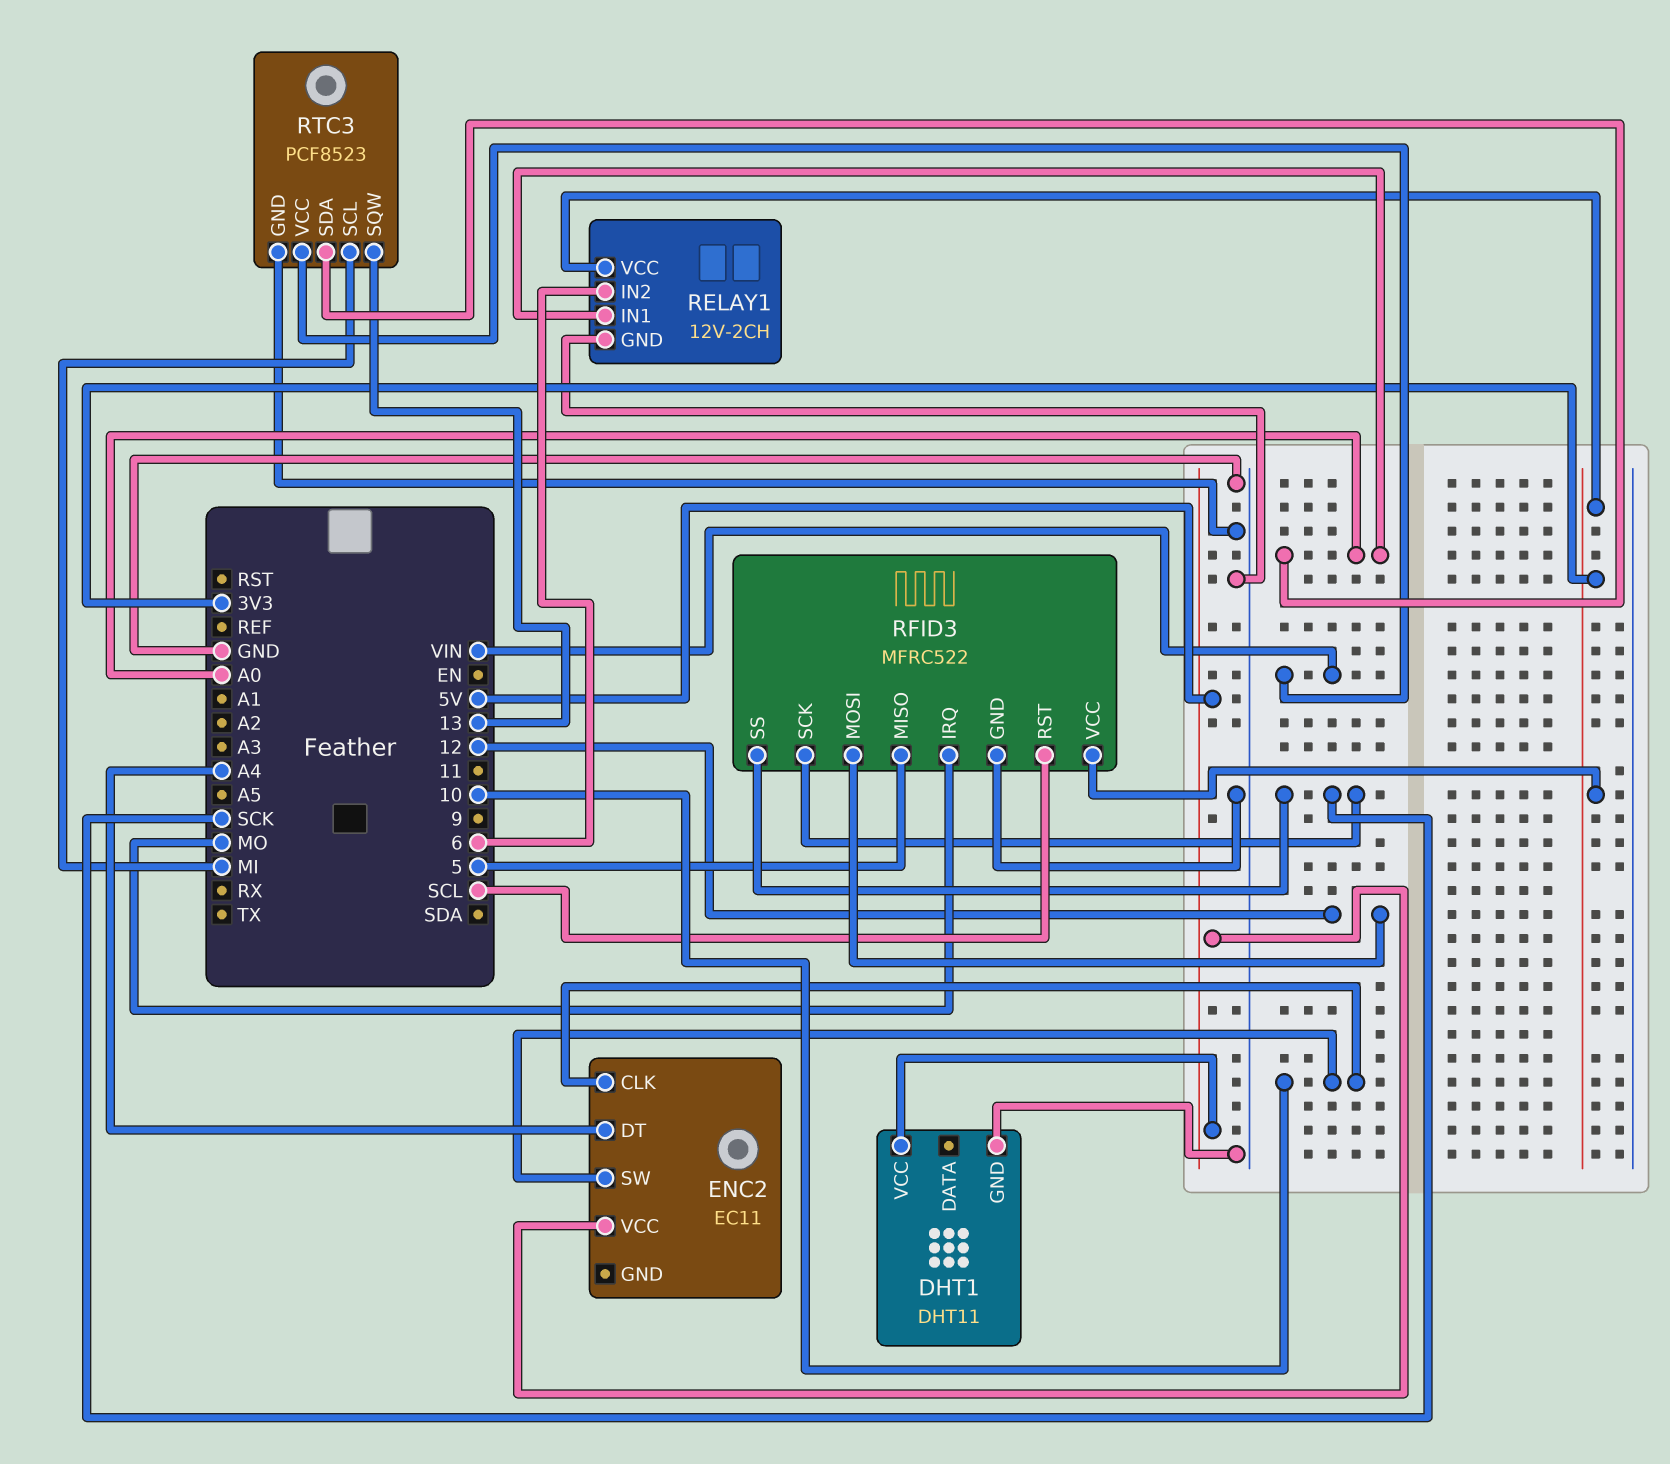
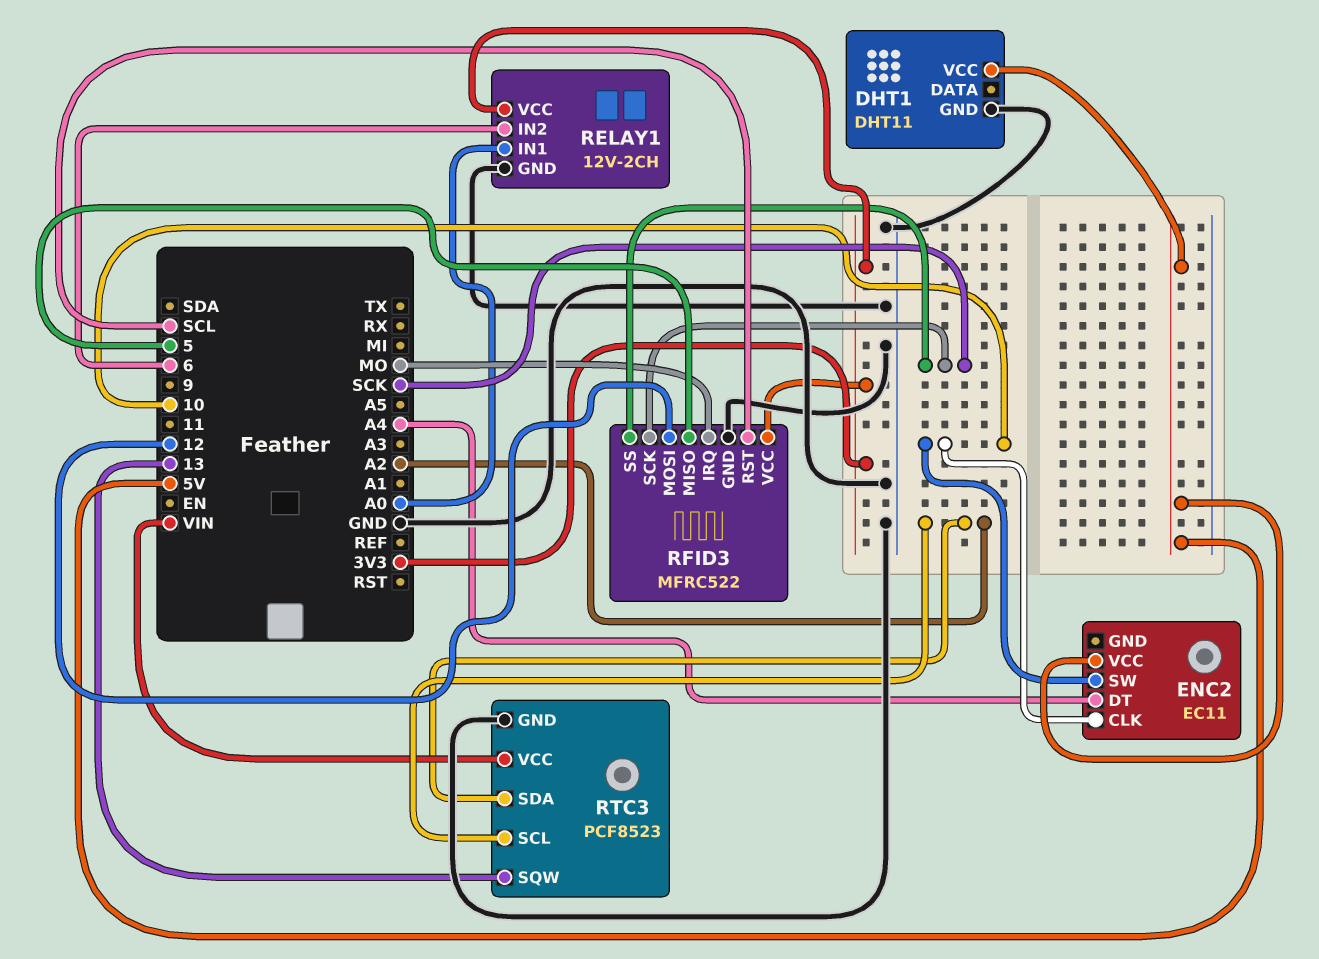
RTC3 pin SCL: MI -> A2
RTC3 pin SDA: A0 -> A2

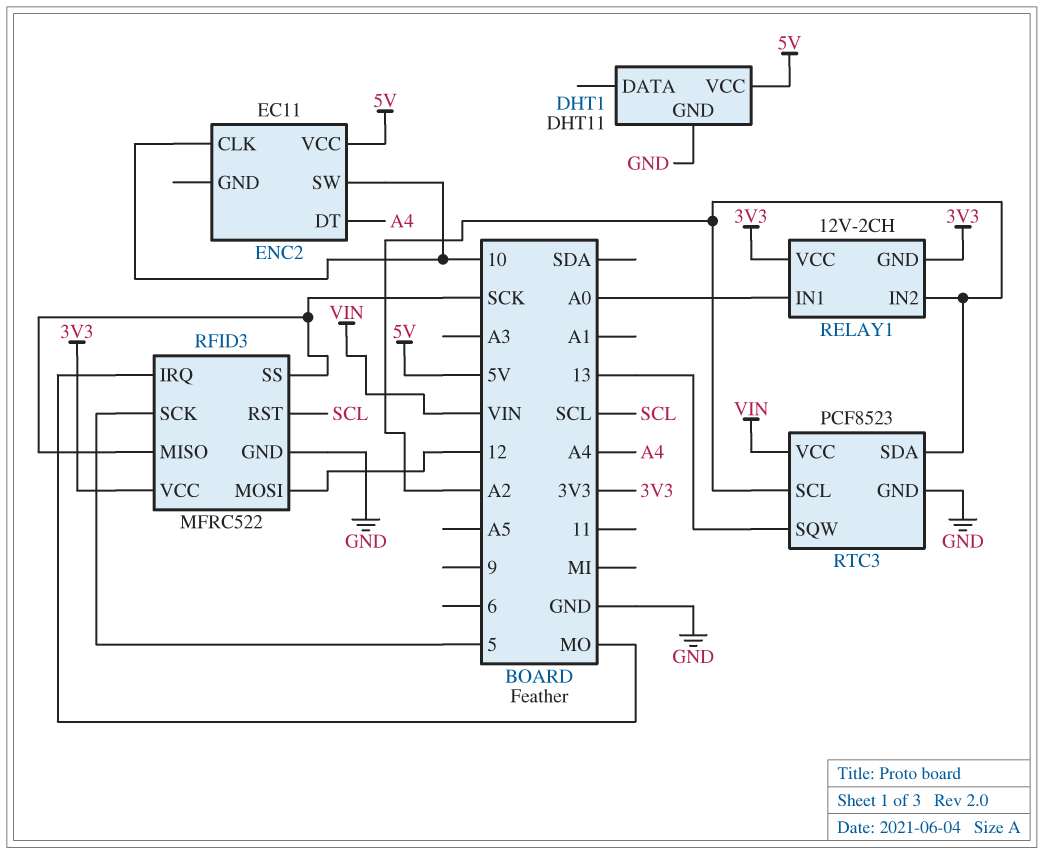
RELAY1 pin GND: GND -> 3V3
RELAY1 pin IN2: 6 -> A2
RFID3 pin MISO: 5 -> SCK
RFID3 pin SCK: SCK -> 5

